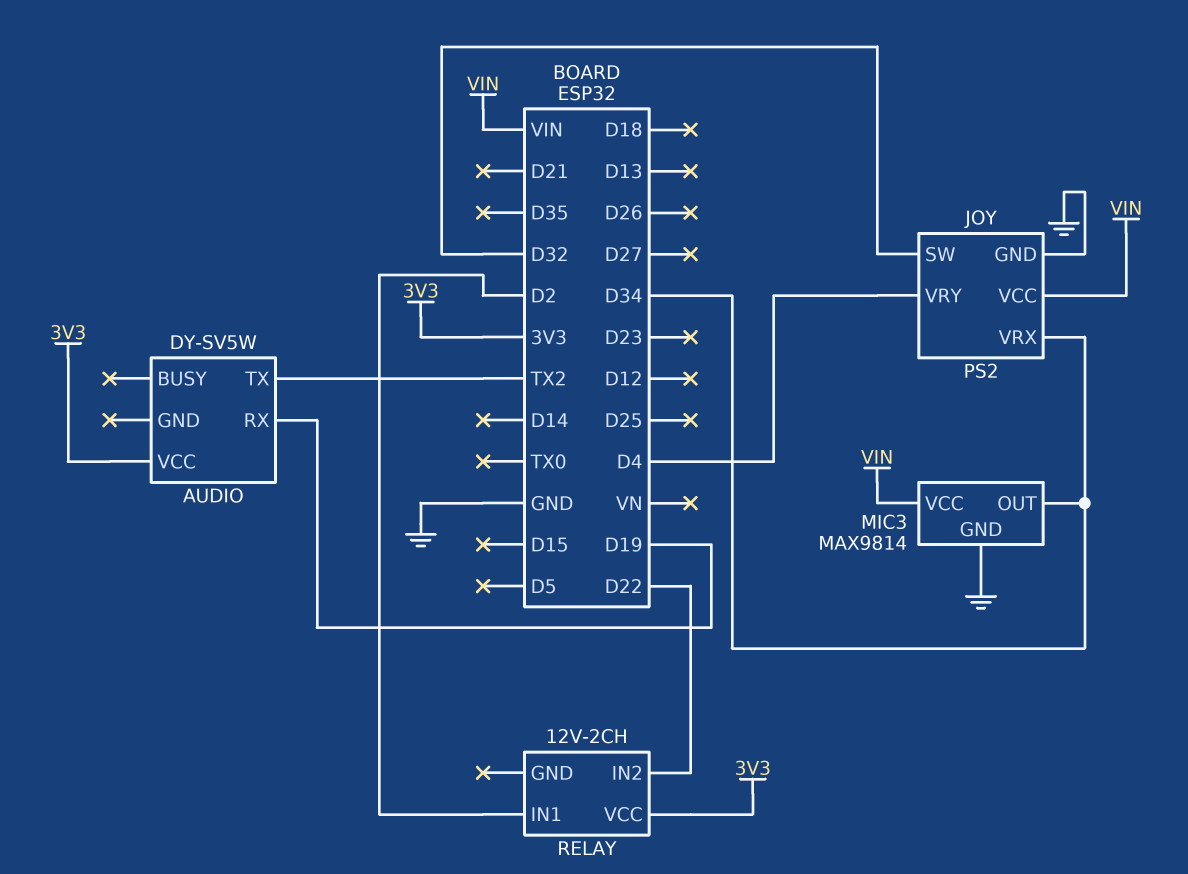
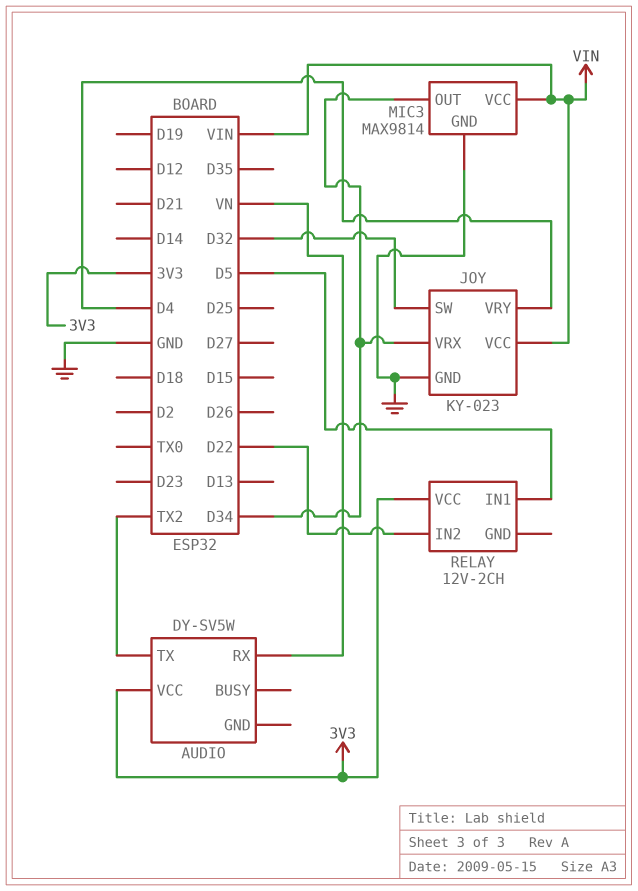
AUDIO pin RX: D19 -> VN
JOY: PS2 -> KY-023
RELAY pin IN1: D2 -> D5

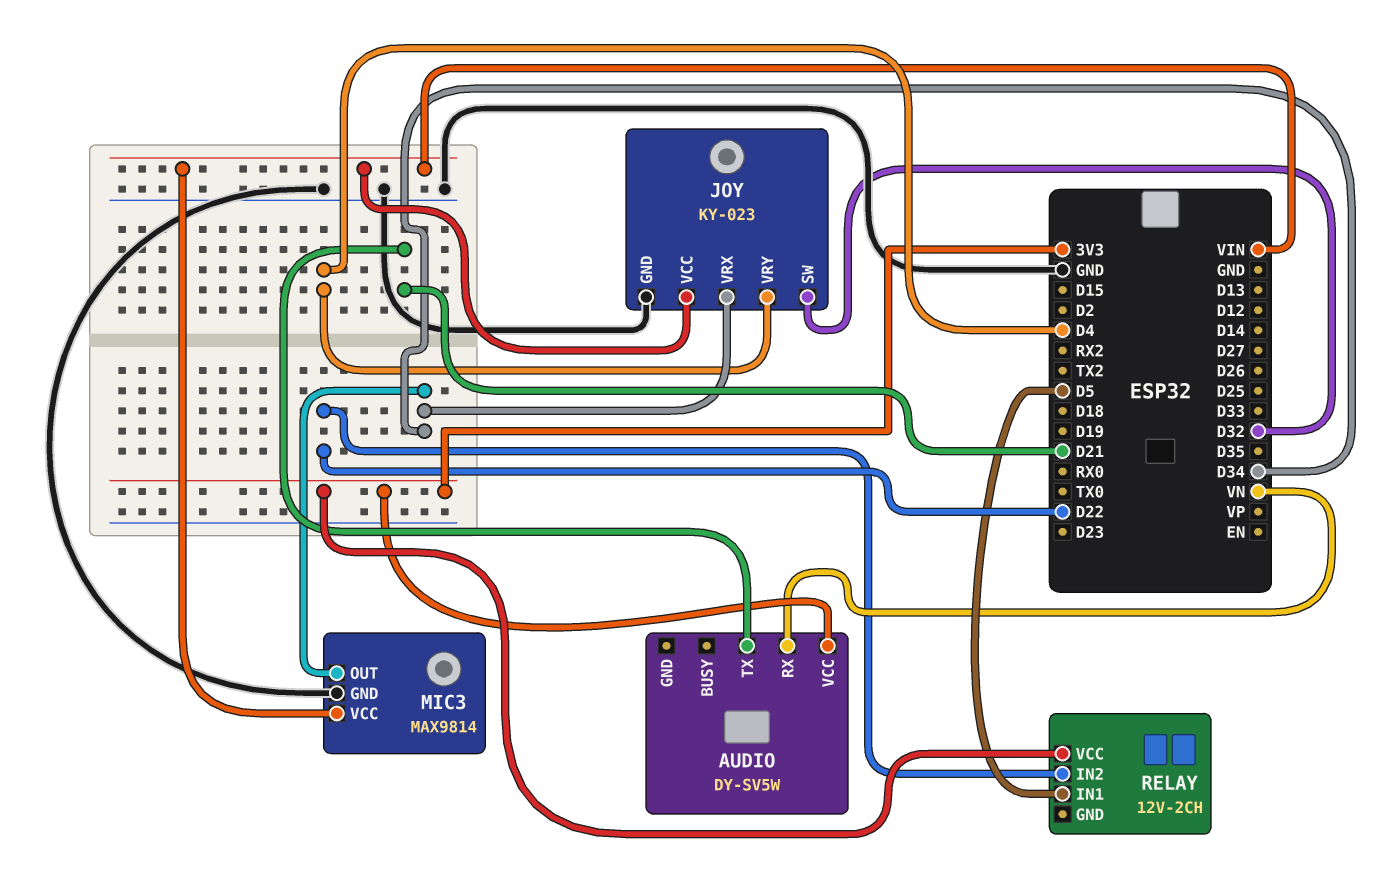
AUDIO pin TX: TX2 -> D21

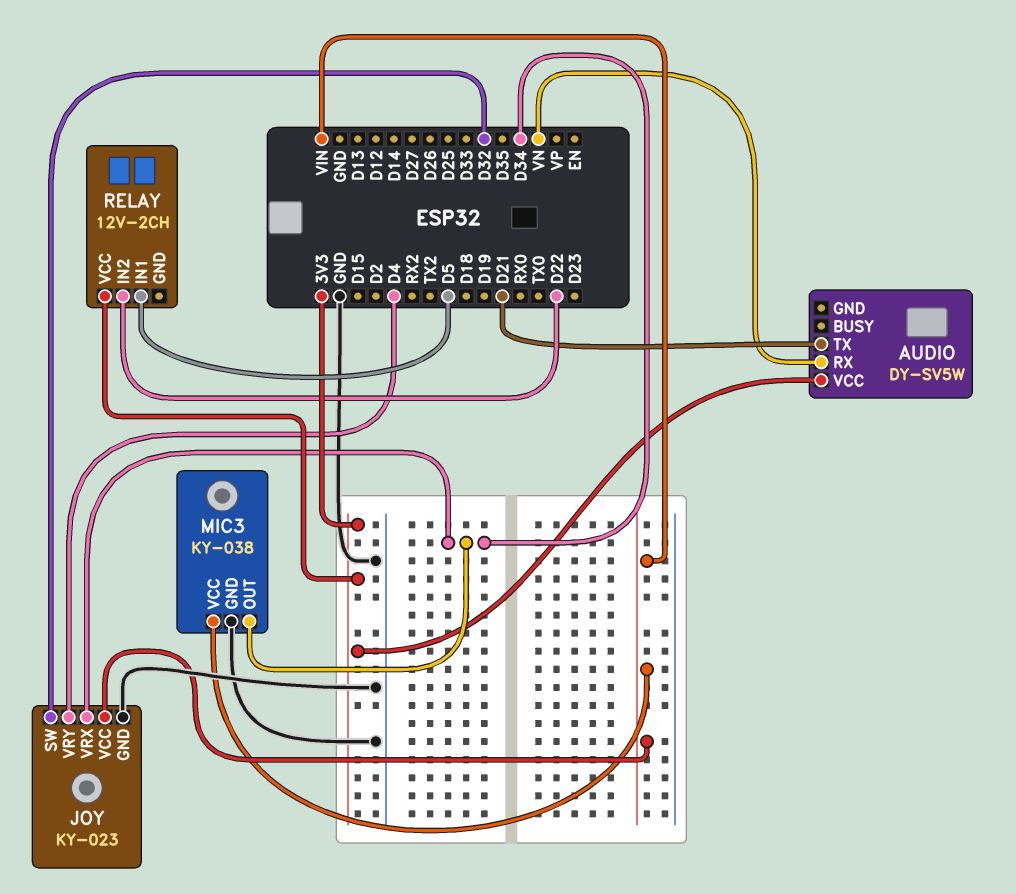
MIC3: MAX9814 -> KY-038

